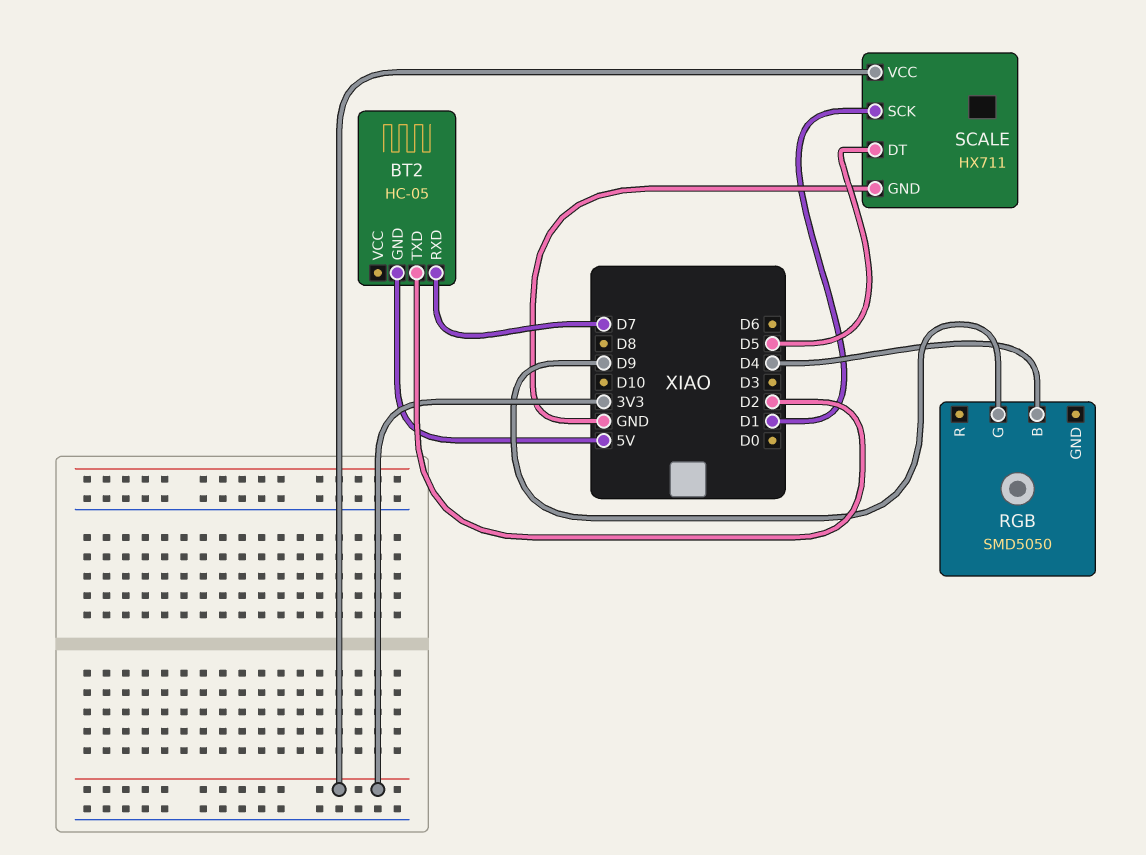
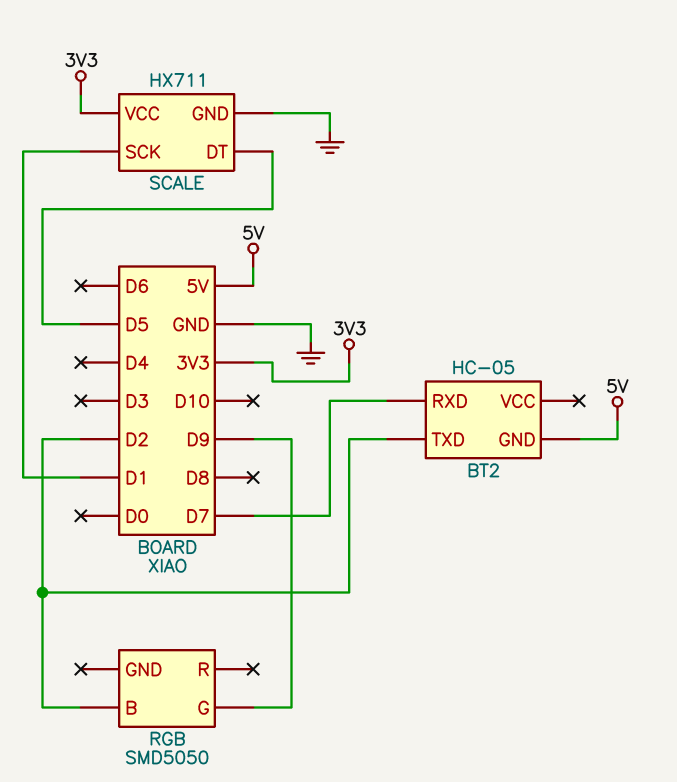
RGB pin B: D4 -> D2

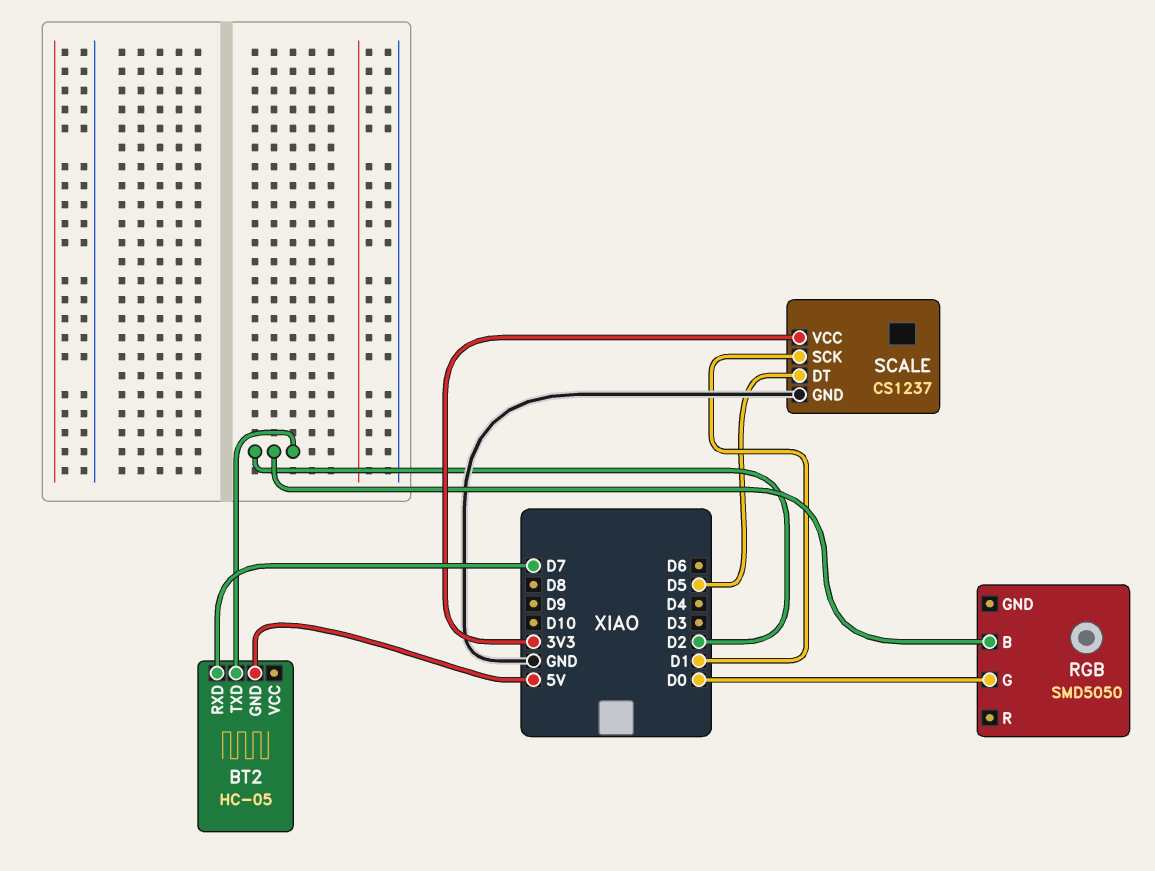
RGB pin G: D9 -> D0
SCALE: HX711 -> CS1237

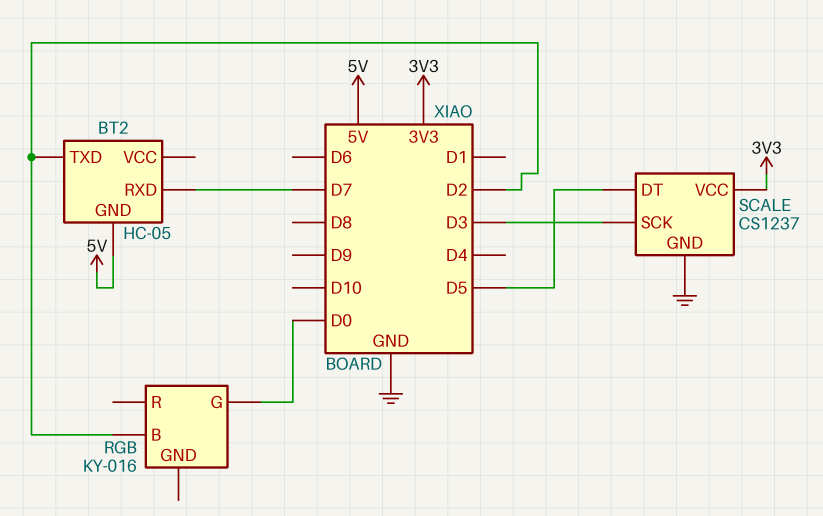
RGB: SMD5050 -> KY-016
SCALE pin SCK: D1 -> D3

